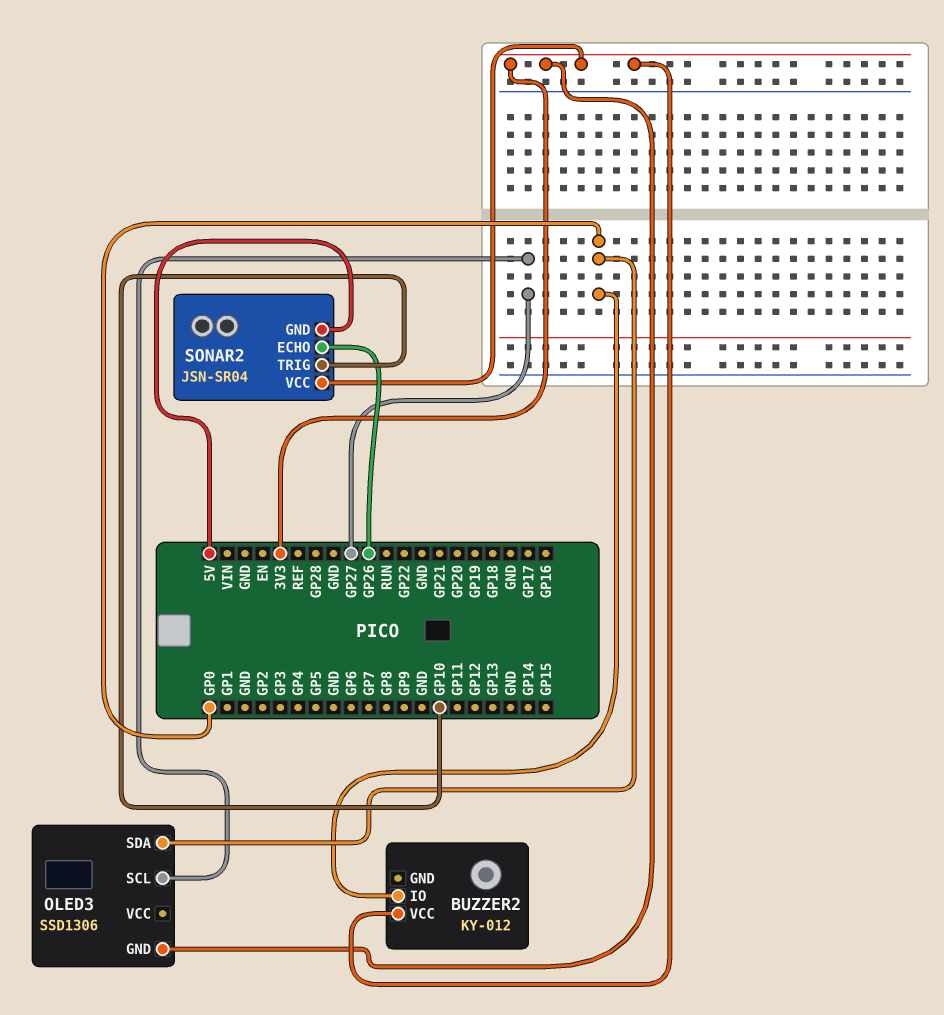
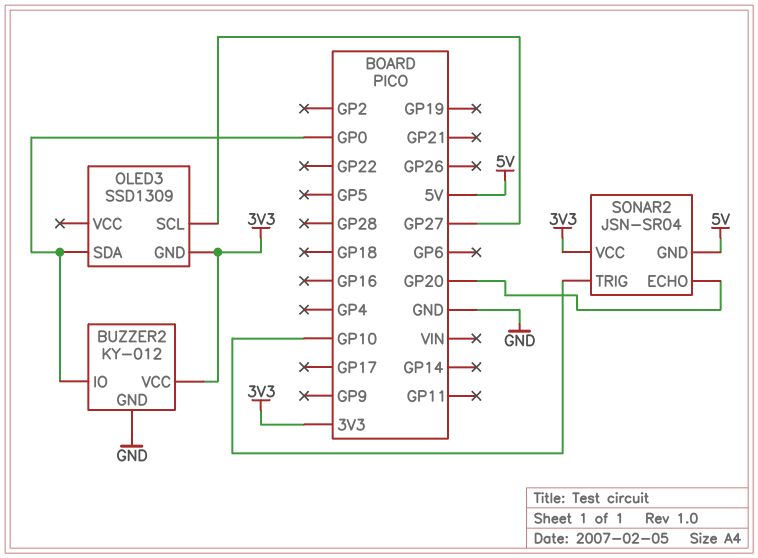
BUZZER2 pin GND: none -> GND
OLED3: SSD1306 -> SSD1309
SONAR2 pin ECHO: GP26 -> GP20

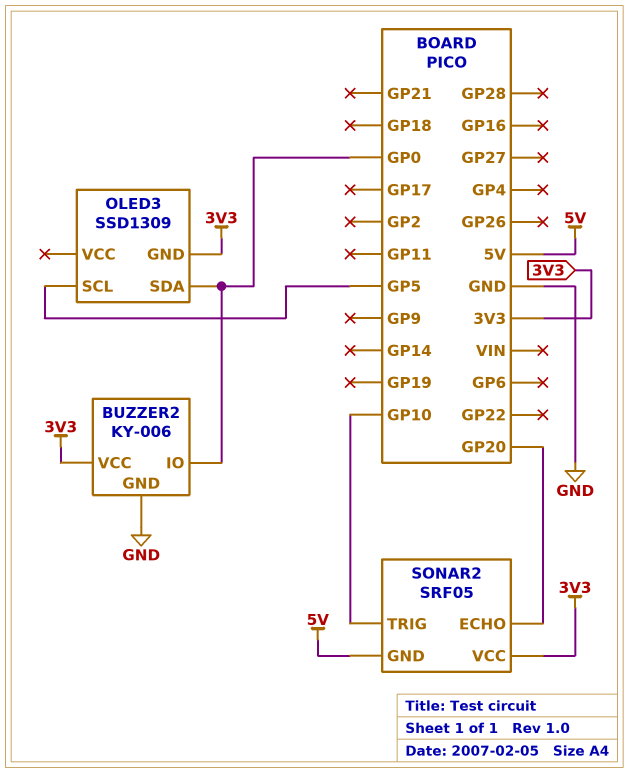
BUZZER2: KY-012 -> KY-006
OLED3 pin SCL: GP27 -> GP5
SONAR2: JSN-SR04 -> SRF05

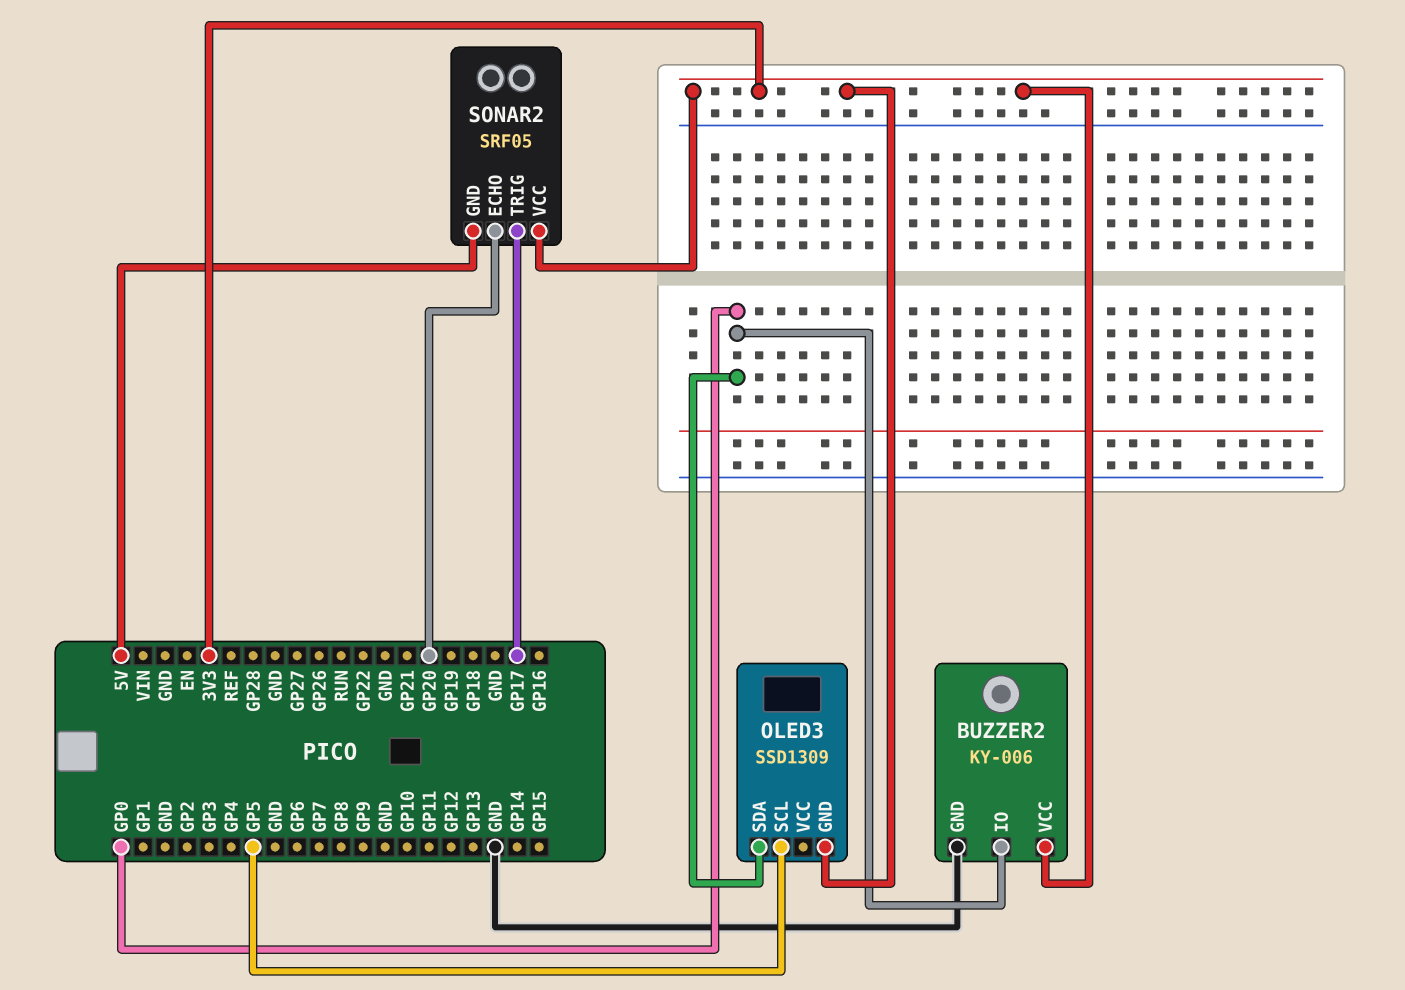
SONAR2 pin TRIG: GP10 -> GP17

